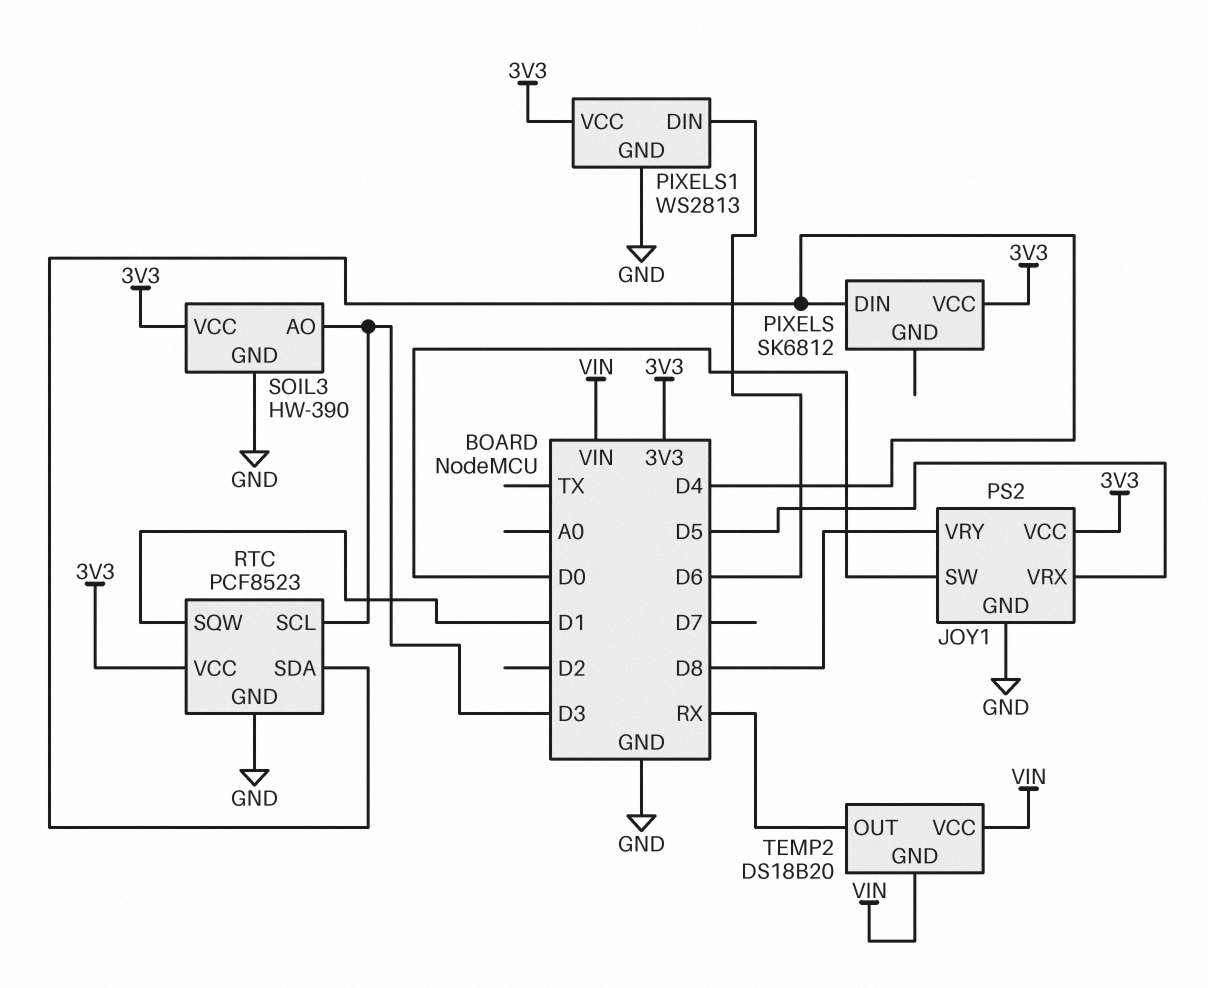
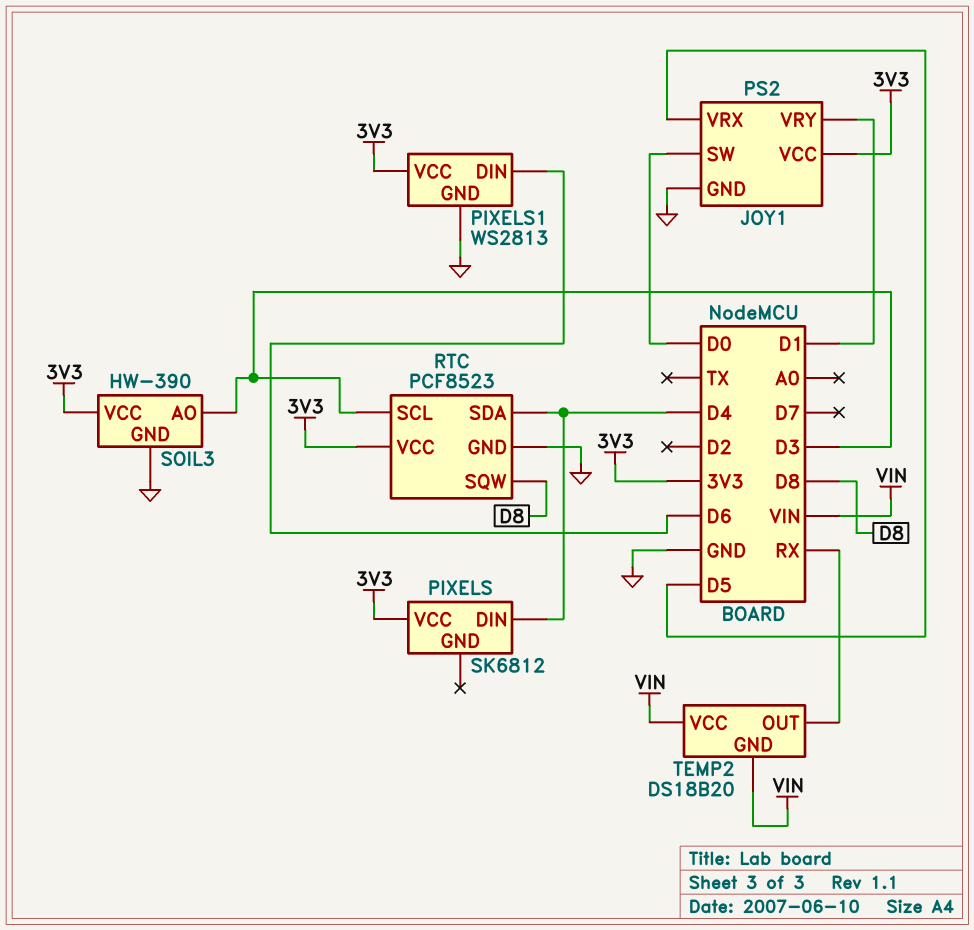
JOY1 pin VRY: D8 -> D1
RTC pin SQW: D1 -> D8

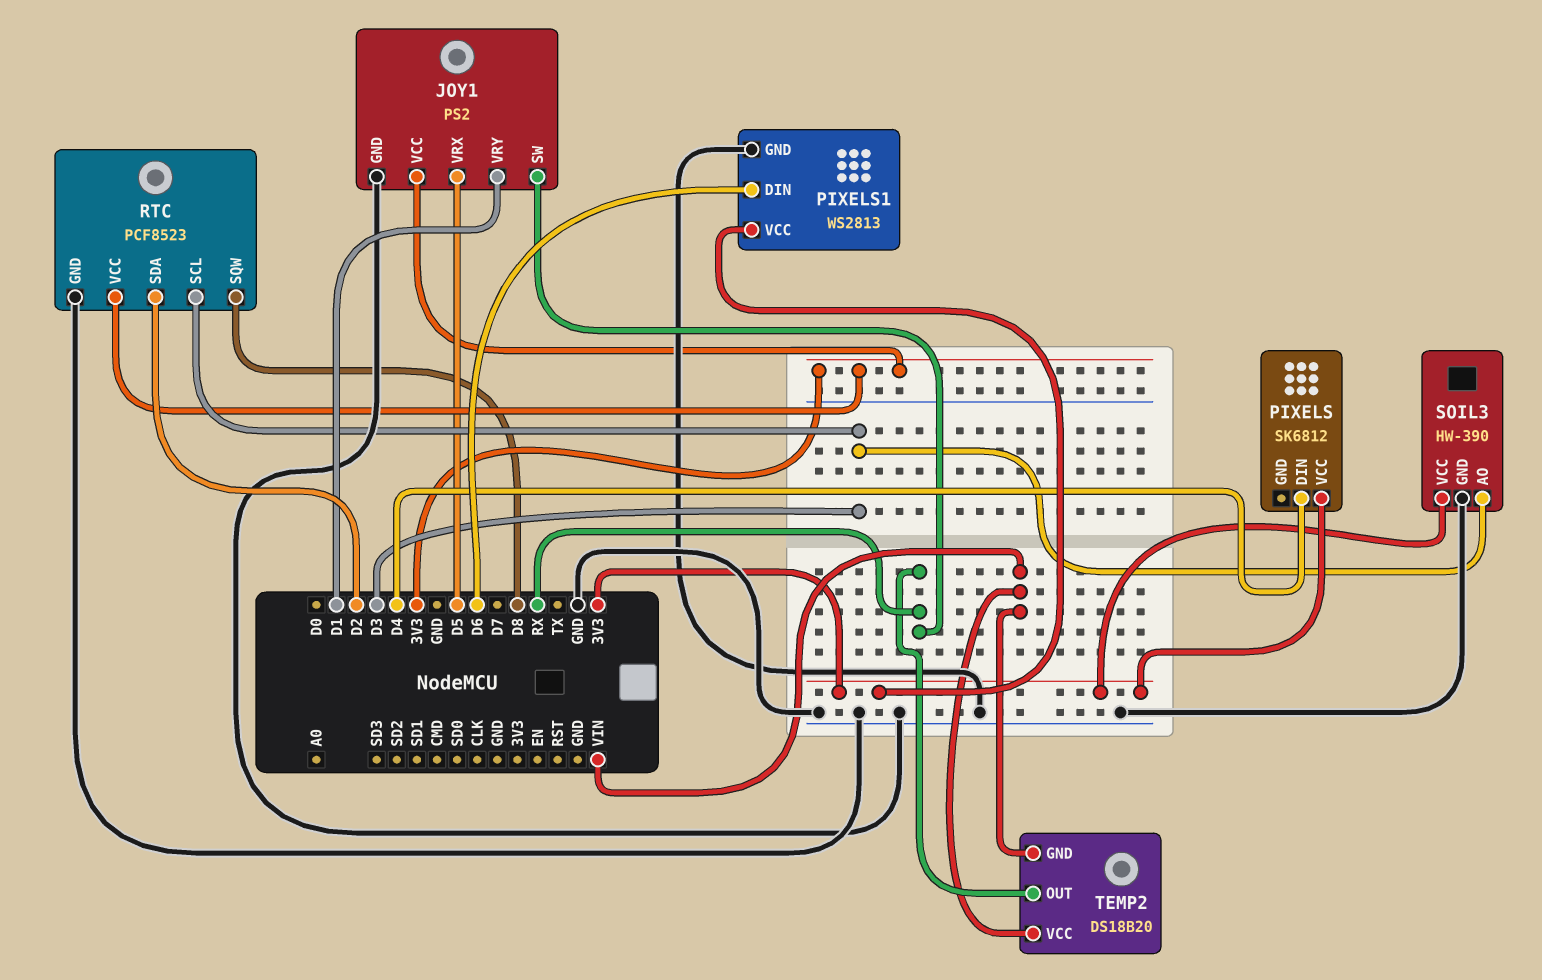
JOY1 pin SW: D0 -> RX
RTC pin SDA: D4 -> D2

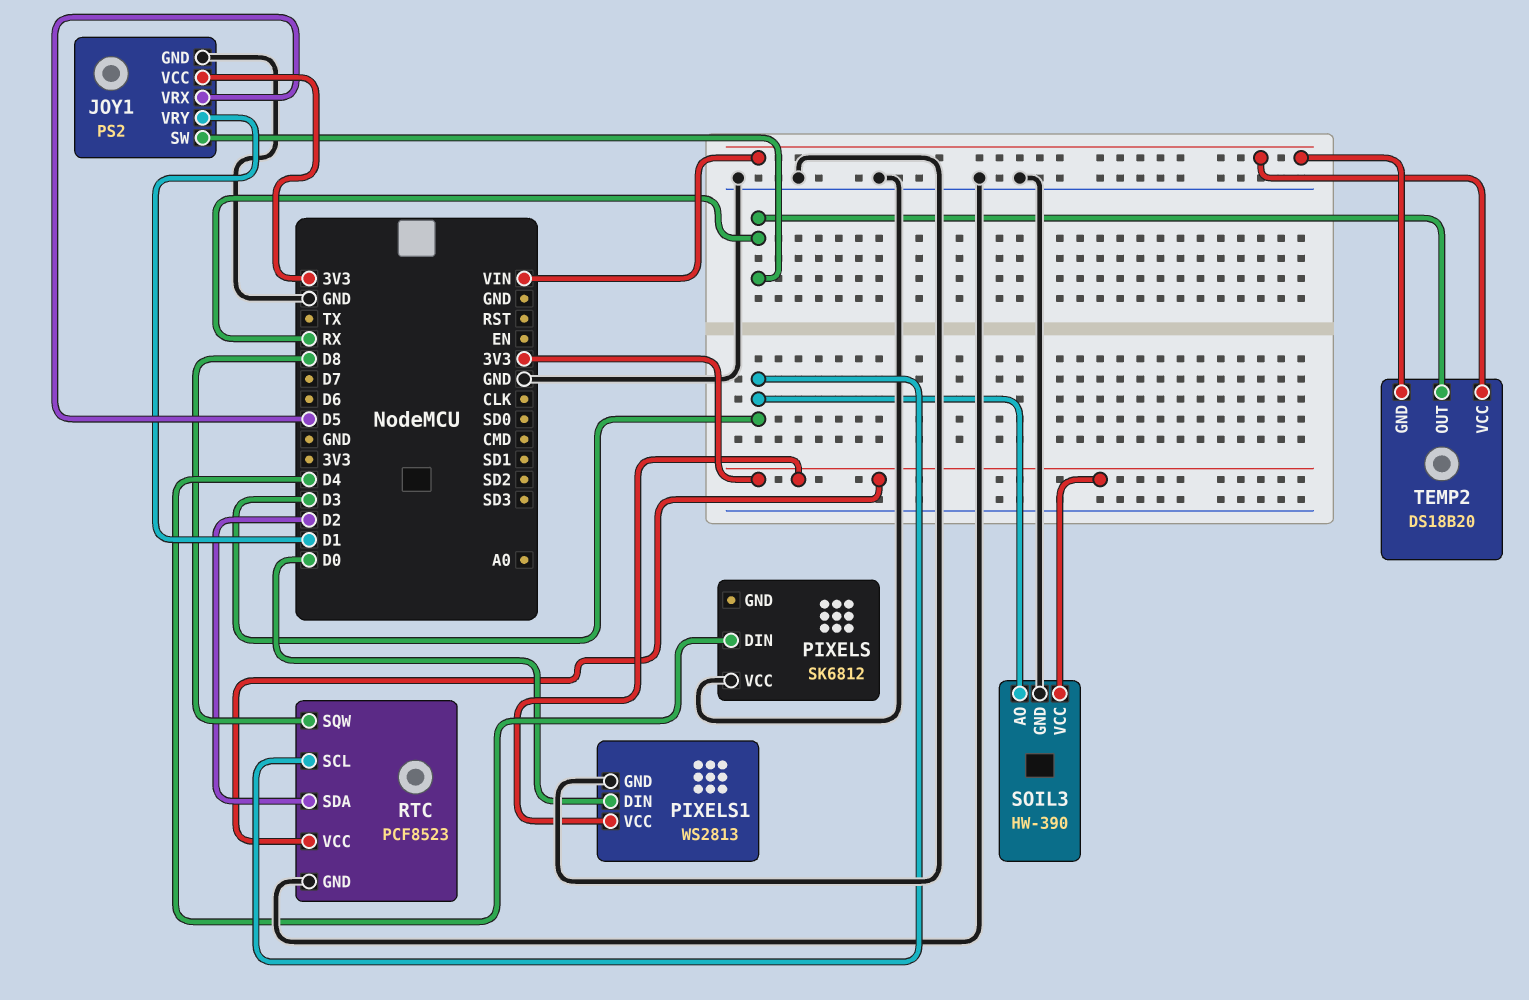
PIXELS pin VCC: 3V3 -> GND
PIXELS1 pin DIN: D6 -> D0

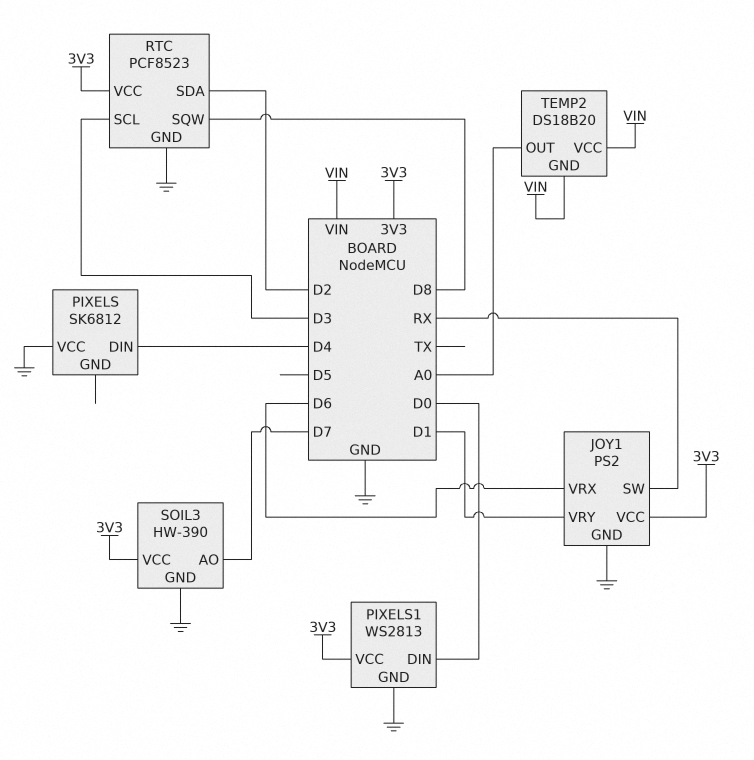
JOY1 pin VRX: D5 -> D6
SOIL3 pin AO: D3 -> D7
TEMP2 pin OUT: RX -> A0

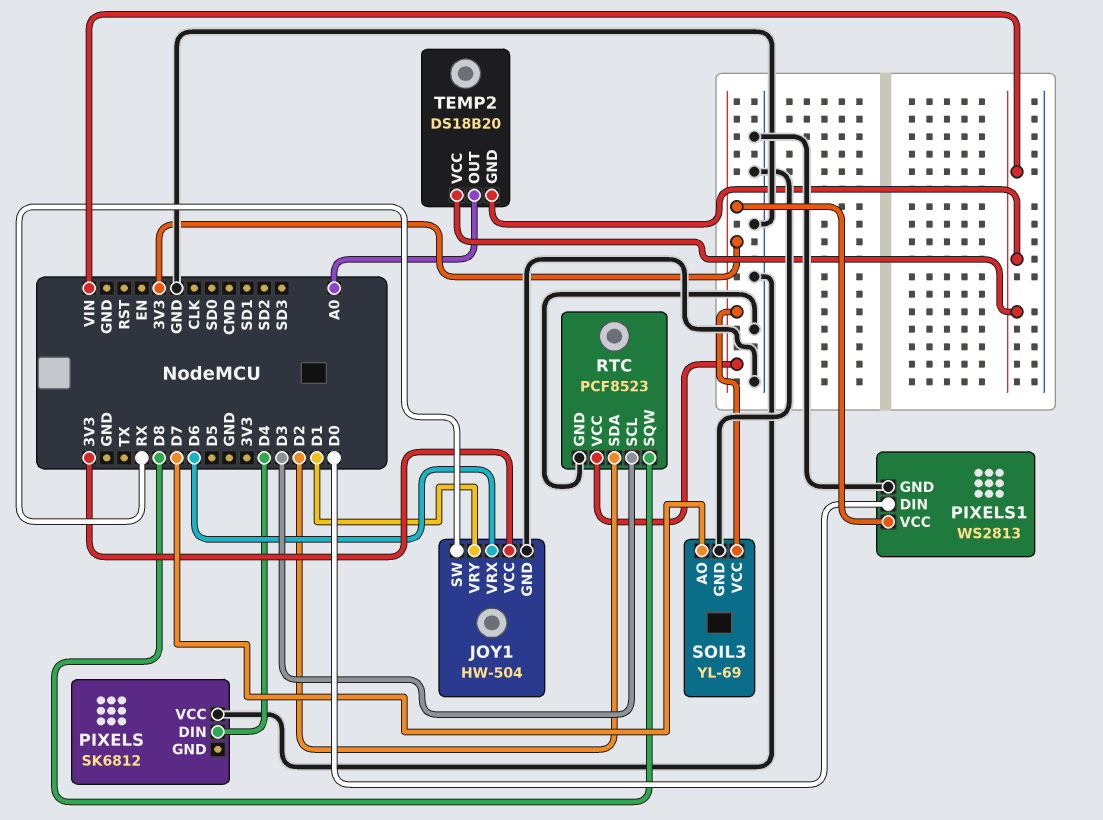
JOY1: PS2 -> HW-504
SOIL3: HW-390 -> YL-69

